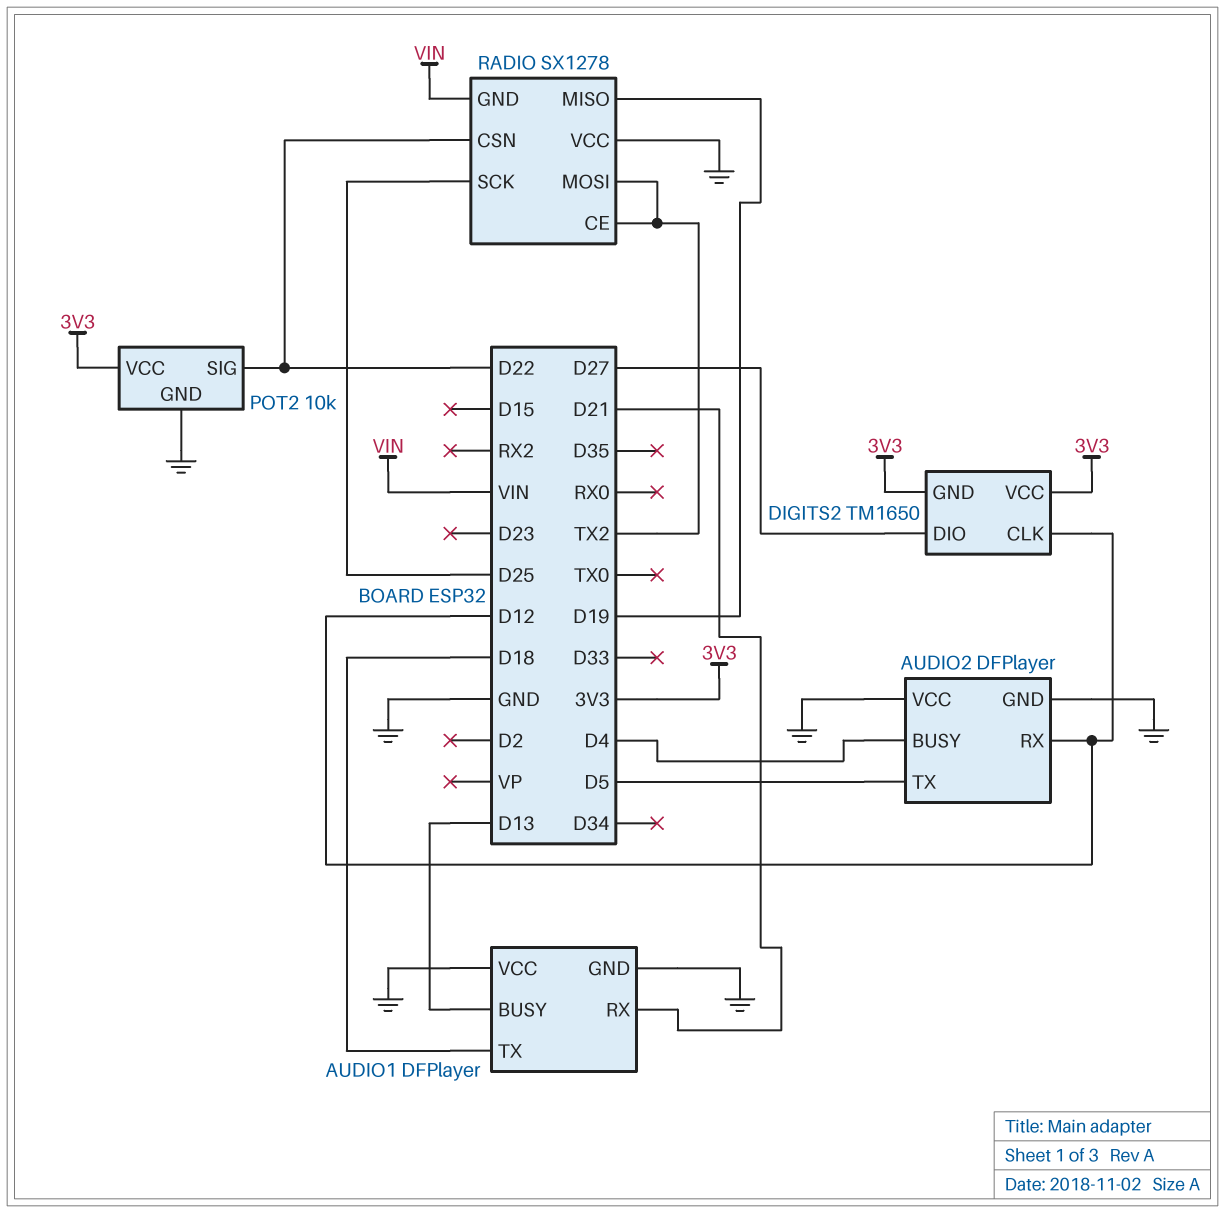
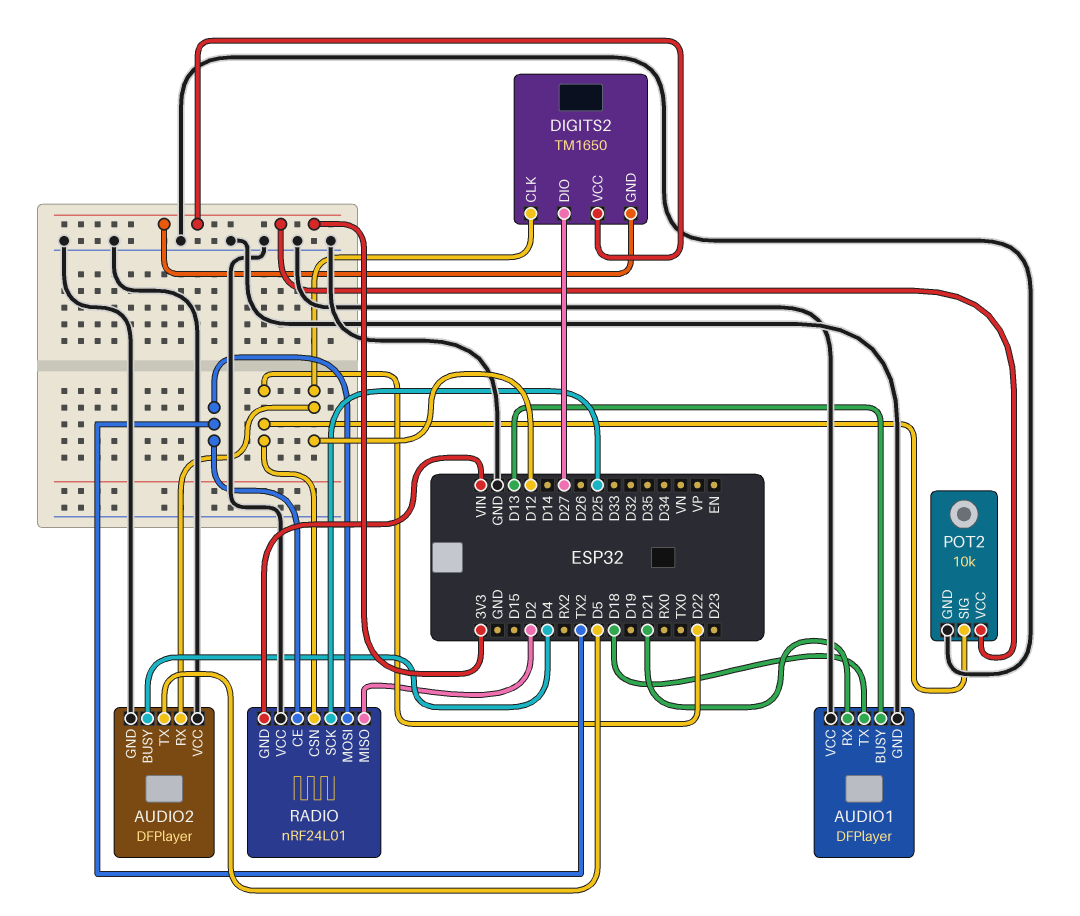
RADIO: SX1278 -> nRF24L01
RADIO pin MISO: D19 -> D2

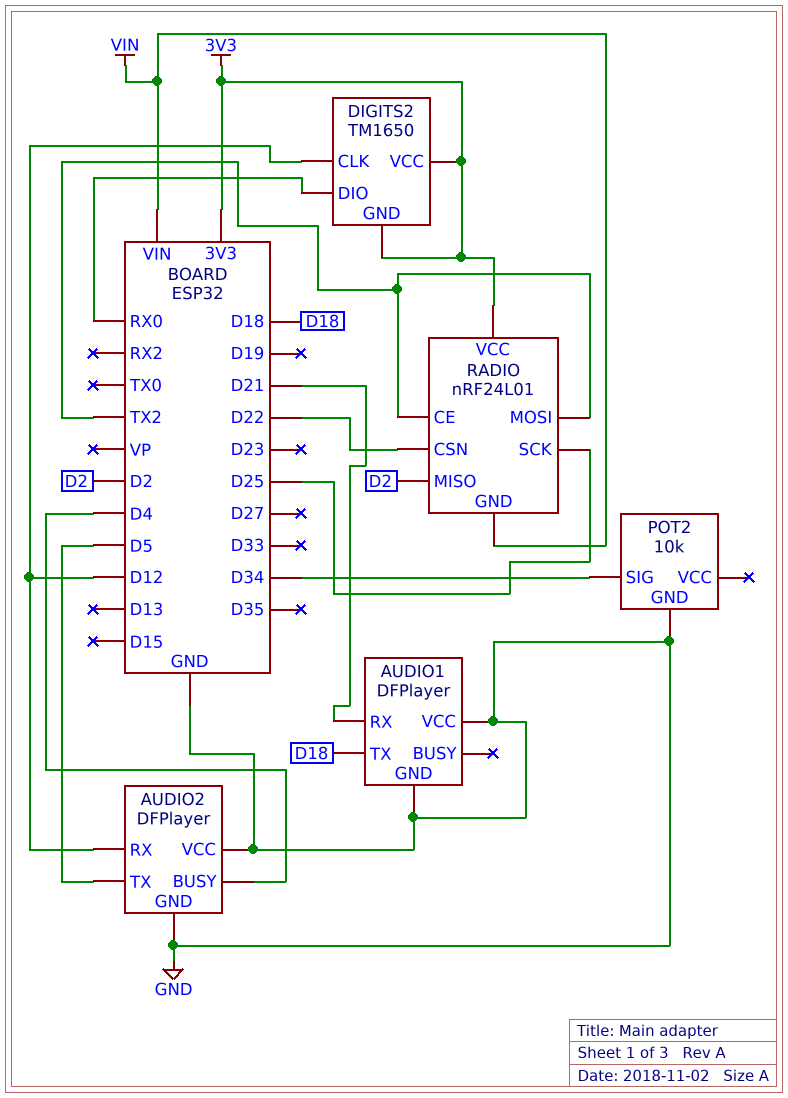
AUDIO1 pin BUSY: D13 -> none
DIGITS2 pin DIO: D27 -> RX0
POT2 pin SIG: D22 -> D34
POT2 pin VCC: 3V3 -> none
RADIO pin VCC: GND -> 3V3

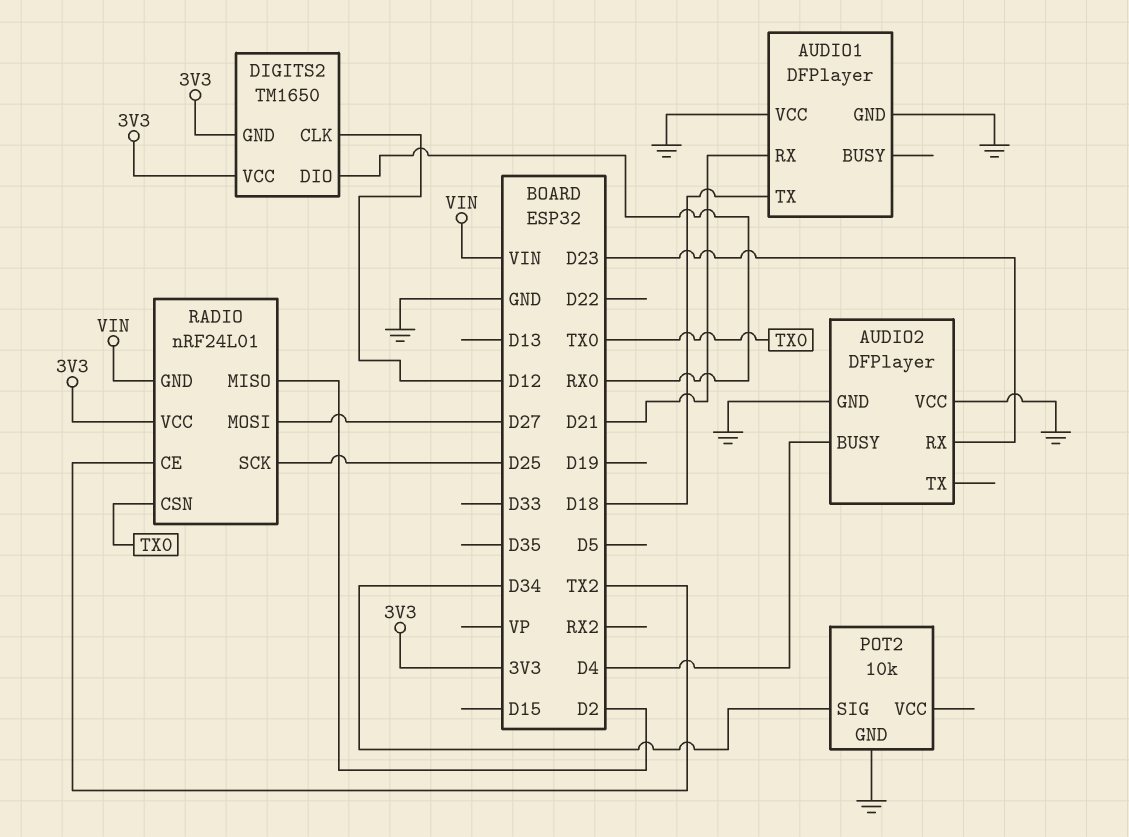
AUDIO2 pin RX: D12 -> D23
AUDIO2 pin TX: D5 -> none
RADIO pin CSN: D22 -> TX0
RADIO pin MOSI: TX2 -> D27

